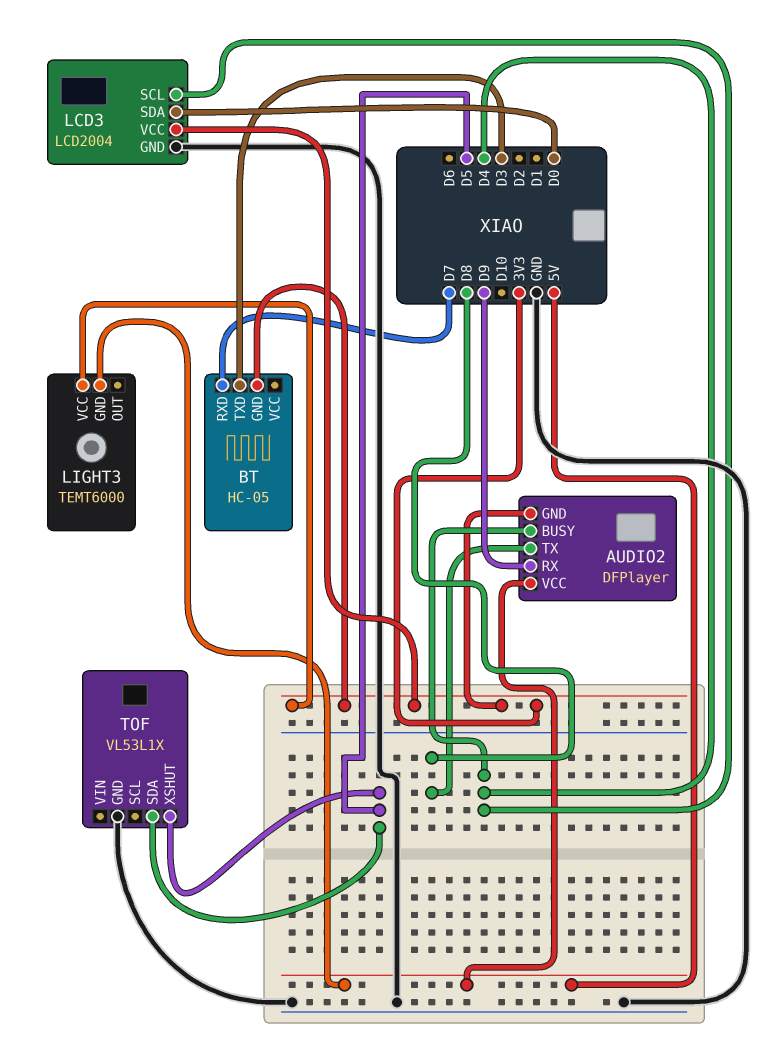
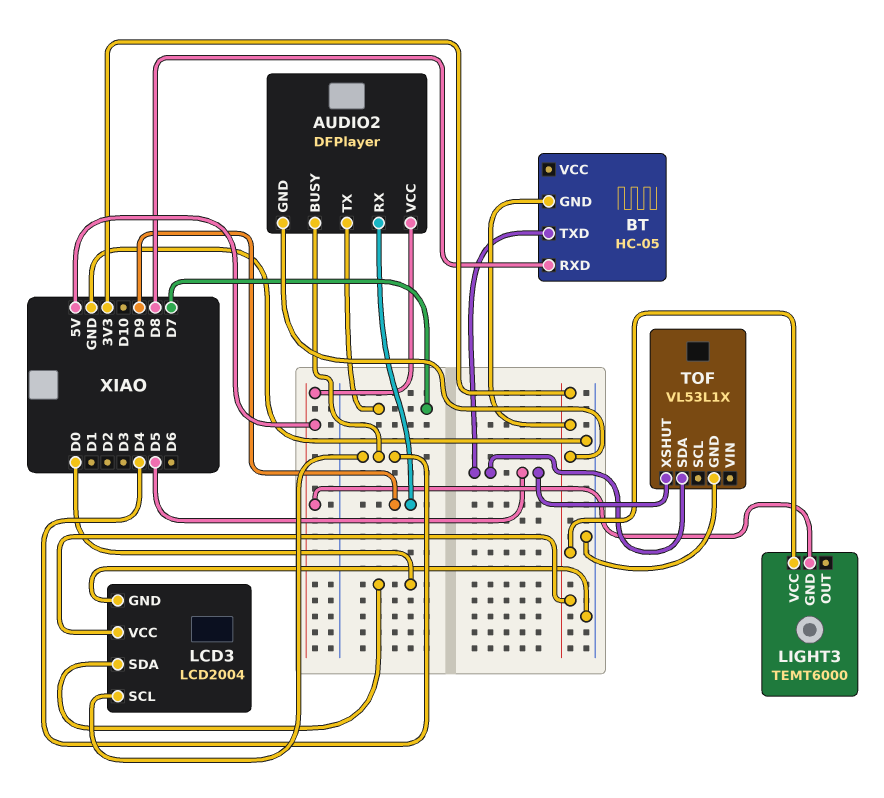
AUDIO2 pin TX: D8 -> D7
BT pin RXD: D7 -> D8
BT pin TXD: D3 -> D5

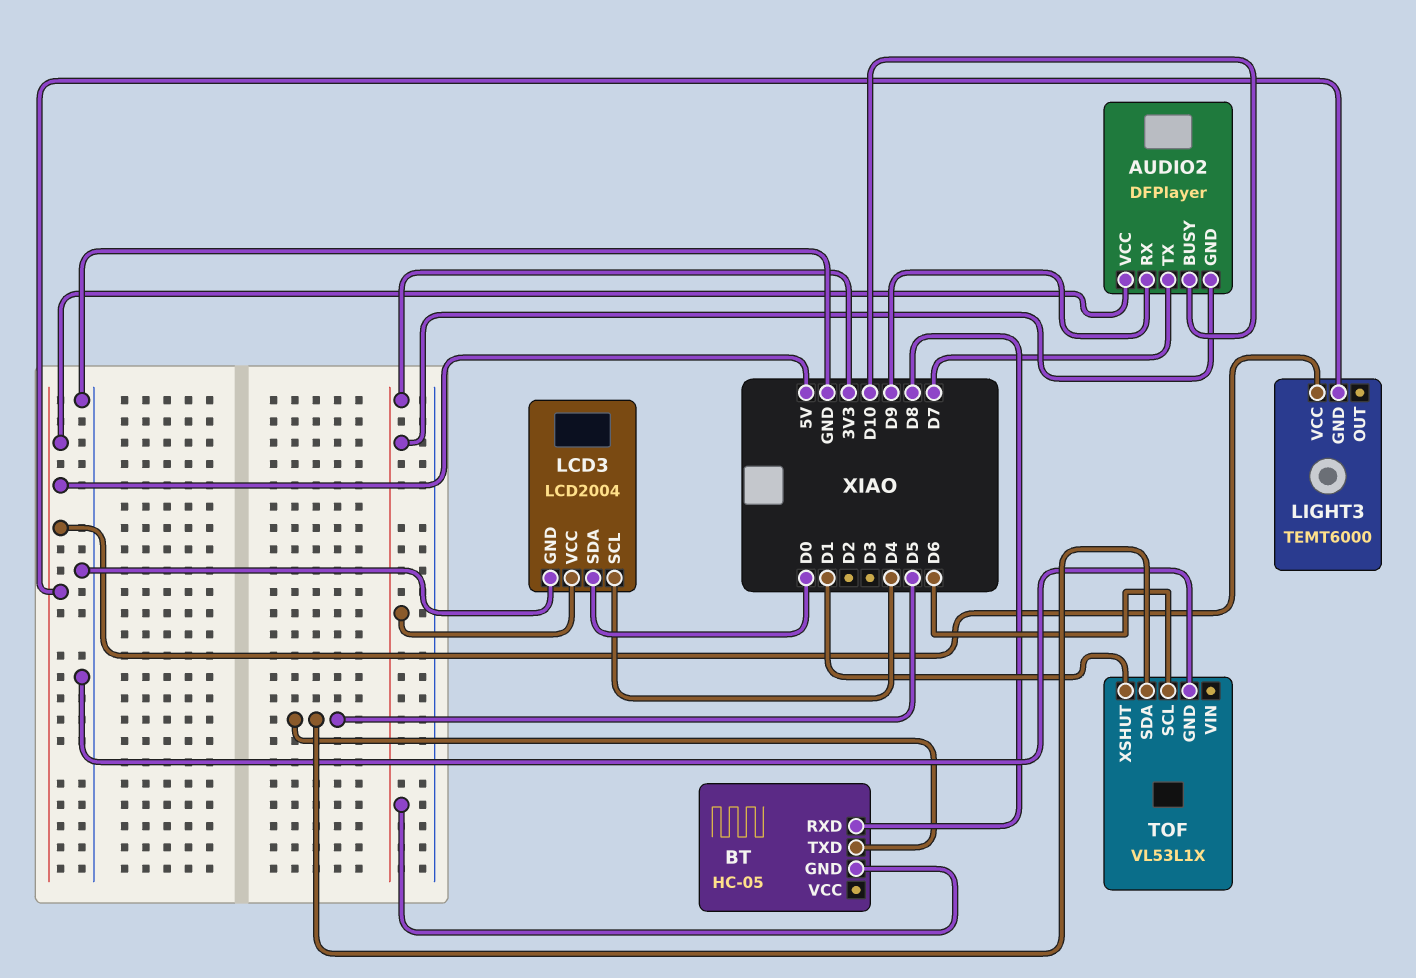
AUDIO2 pin BUSY: D4 -> D10
LIGHT3 pin VCC: 3V3 -> 5V
TOF pin SCL: none -> D6
TOF pin XSHUT: D5 -> D1

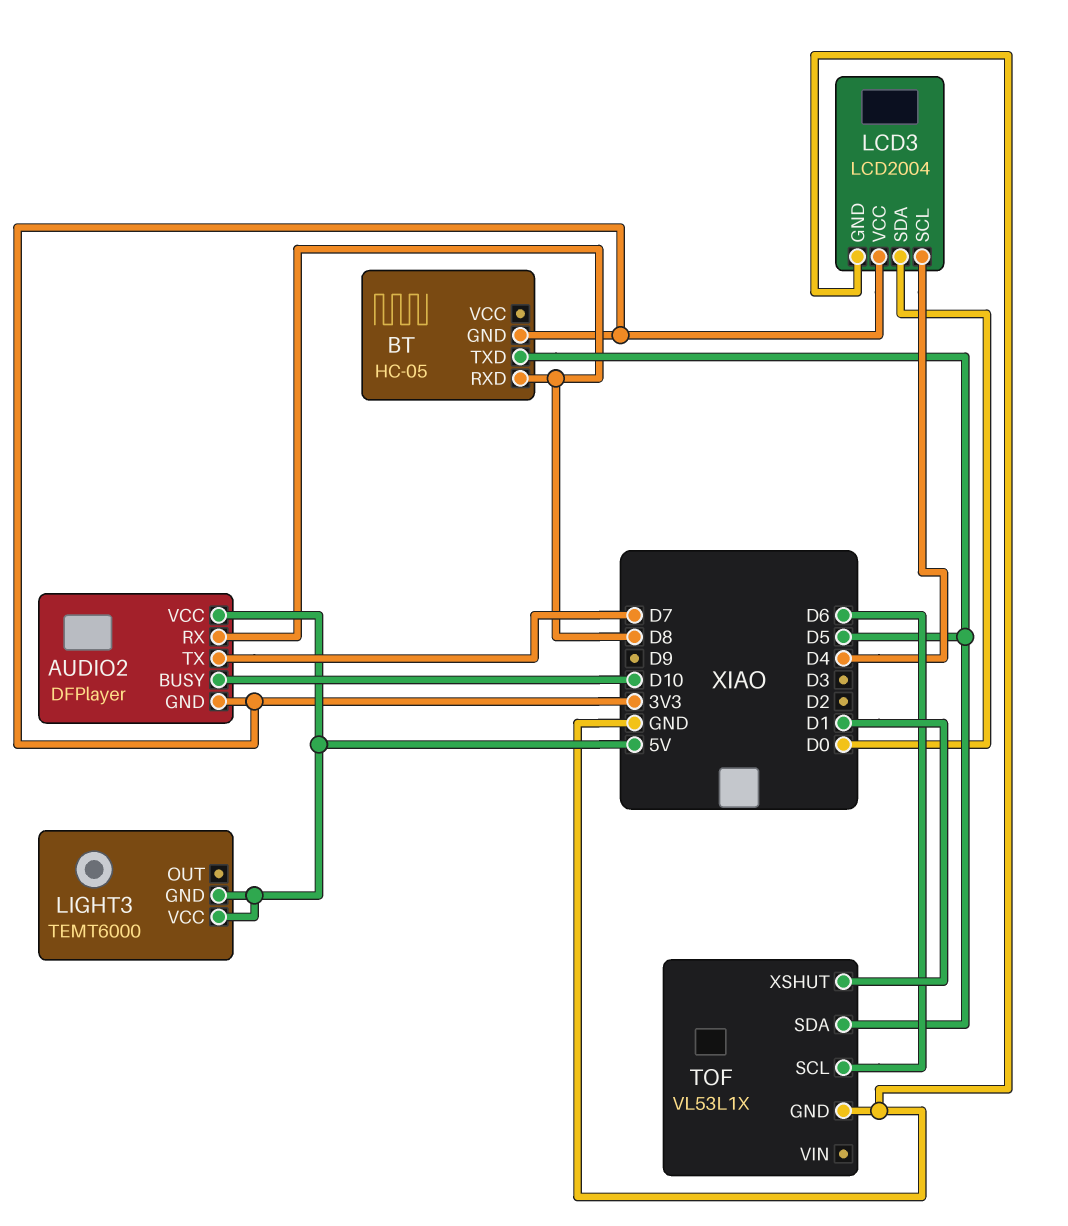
AUDIO2 pin RX: D9 -> D8

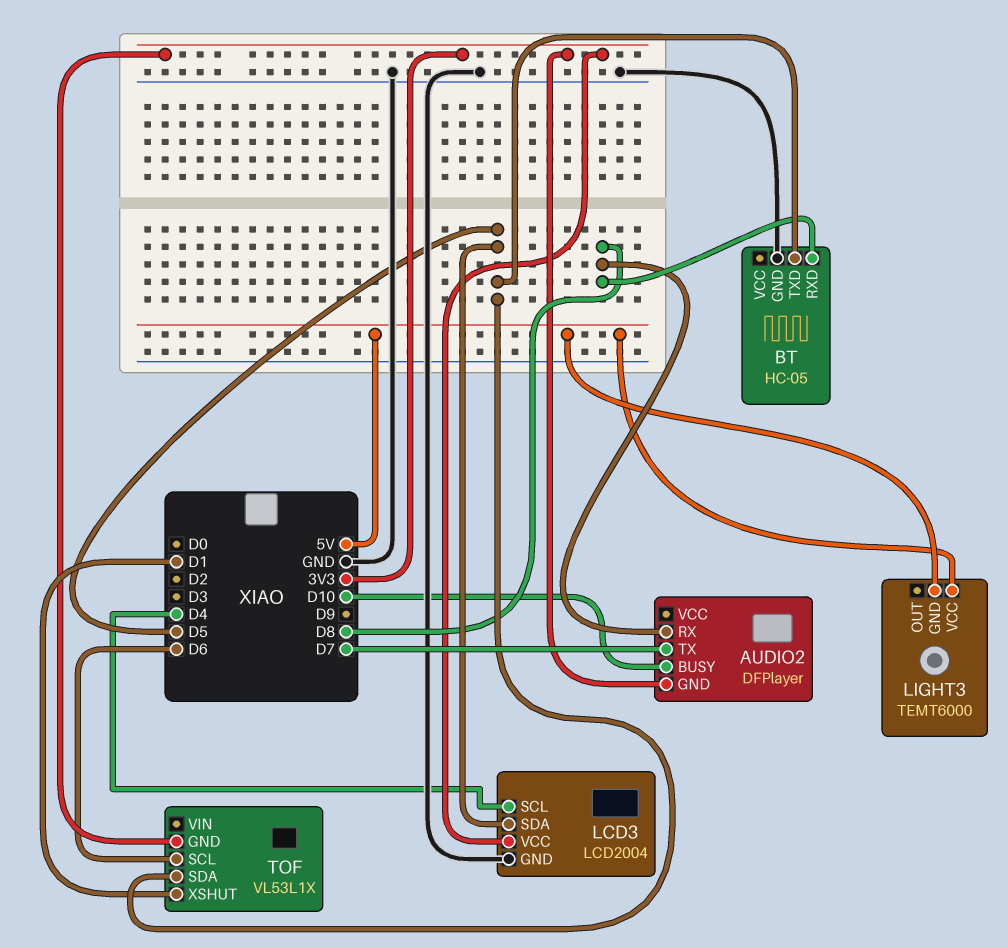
AUDIO2 pin VCC: 5V -> none
BT pin GND: 3V3 -> GND
LCD3 pin SDA: D0 -> D5
TOF pin GND: GND -> 3V3

